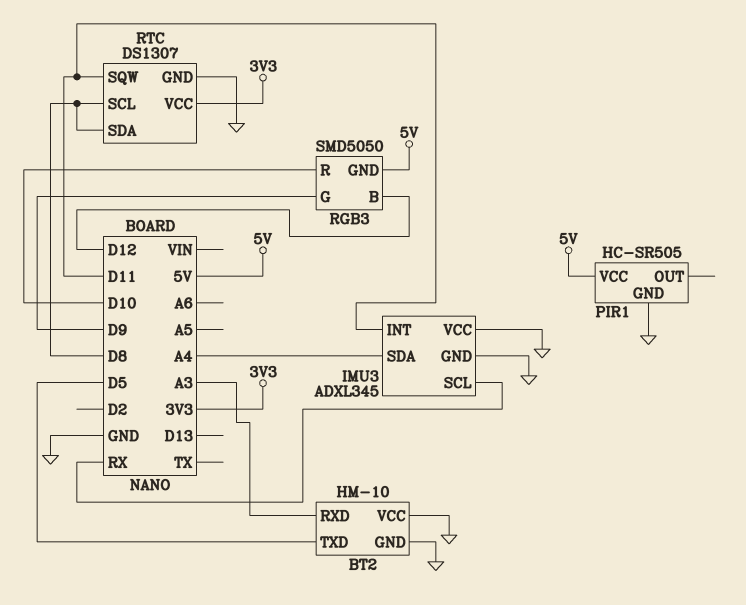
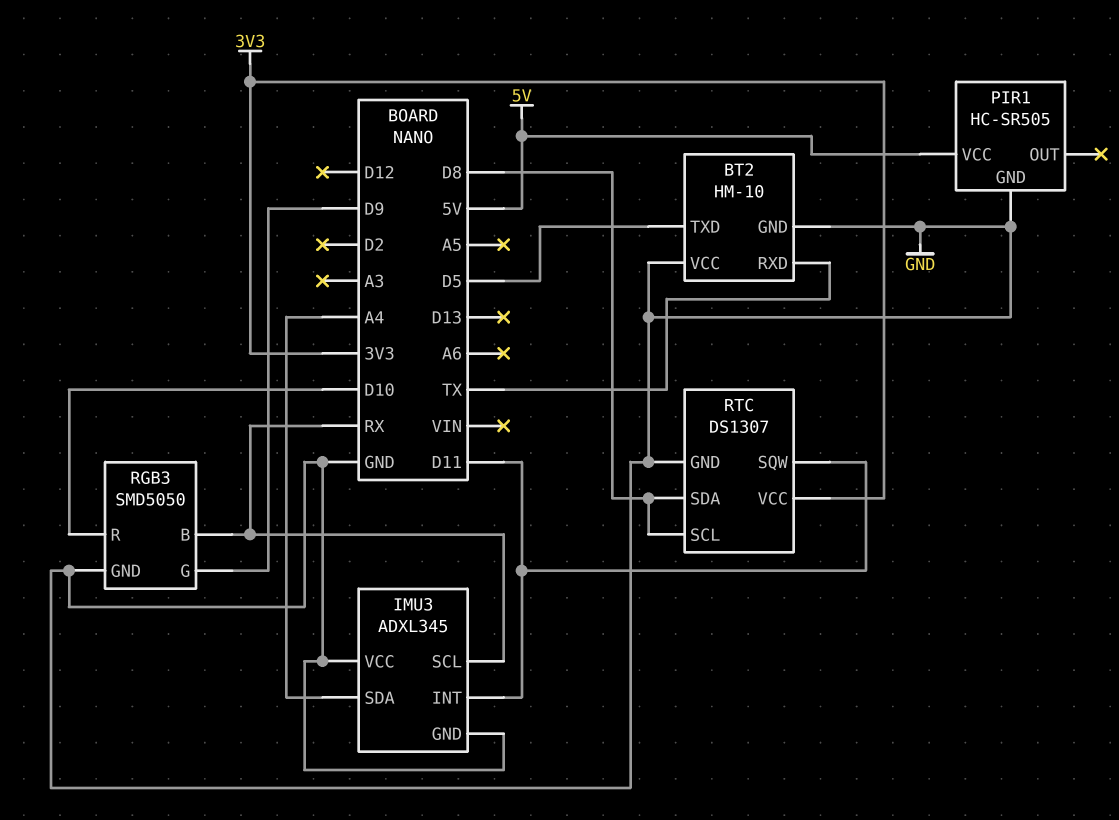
BT2 pin RXD: A3 -> TX
RGB3 pin B: D12 -> RX
RGB3 pin GND: 5V -> GND

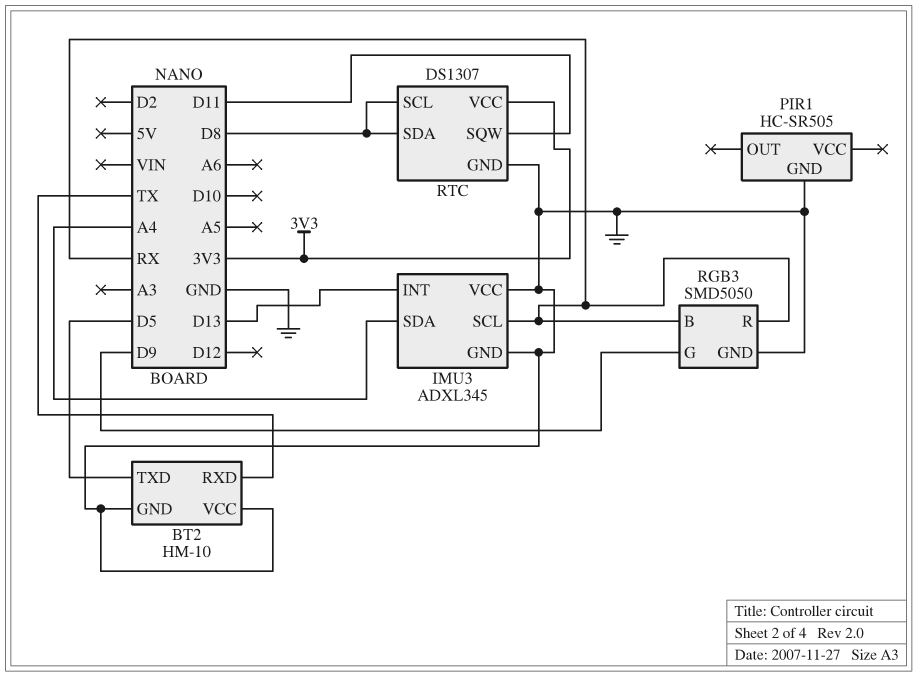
IMU3 pin INT: D11 -> D13
PIR1 pin VCC: 5V -> none
RGB3 pin R: D10 -> RX

